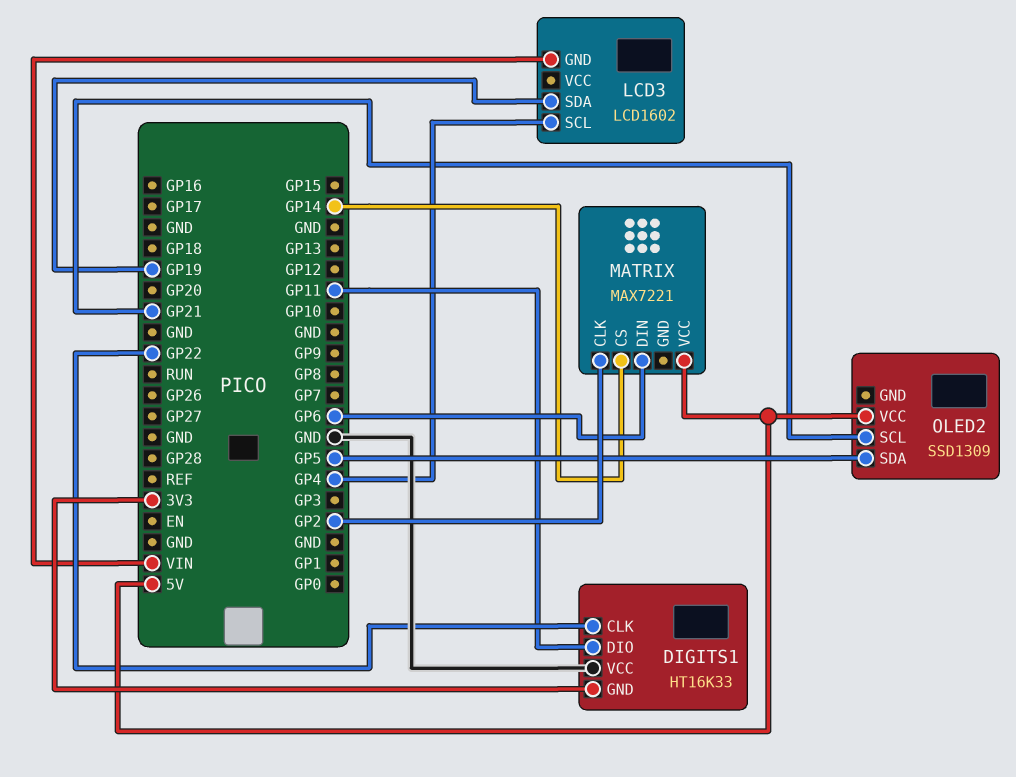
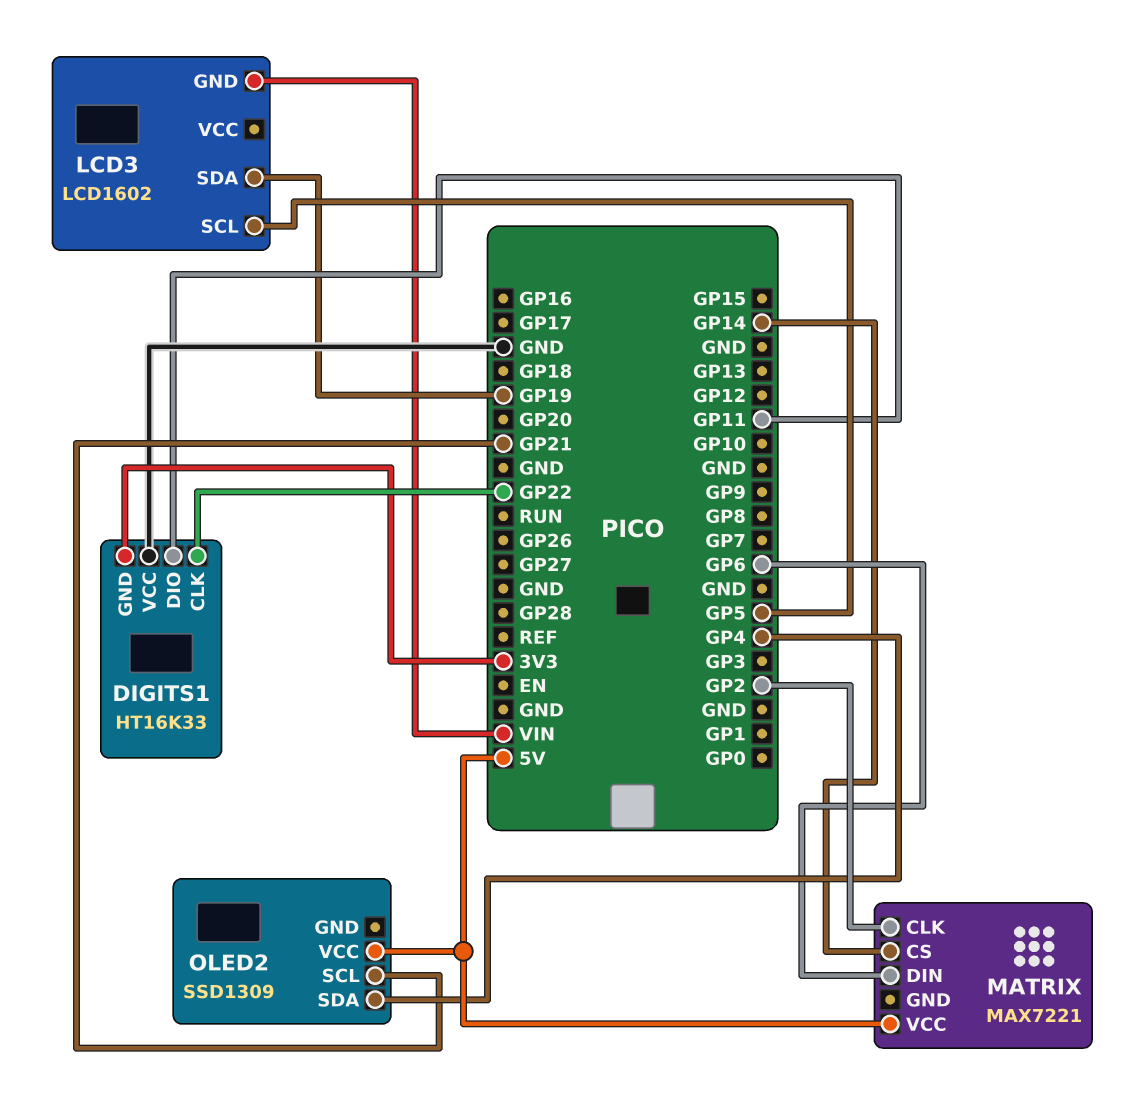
LCD3 pin SCL: GP4 -> GP5
OLED2 pin SDA: GP5 -> GP4

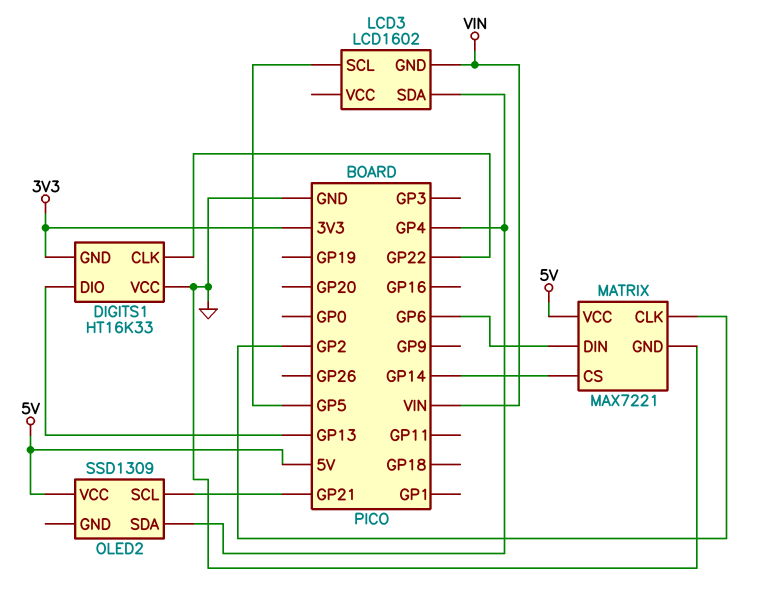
DIGITS1 pin DIO: GP11 -> GP13
LCD3 pin SDA: GP19 -> GP4
MATRIX pin GND: none -> GND

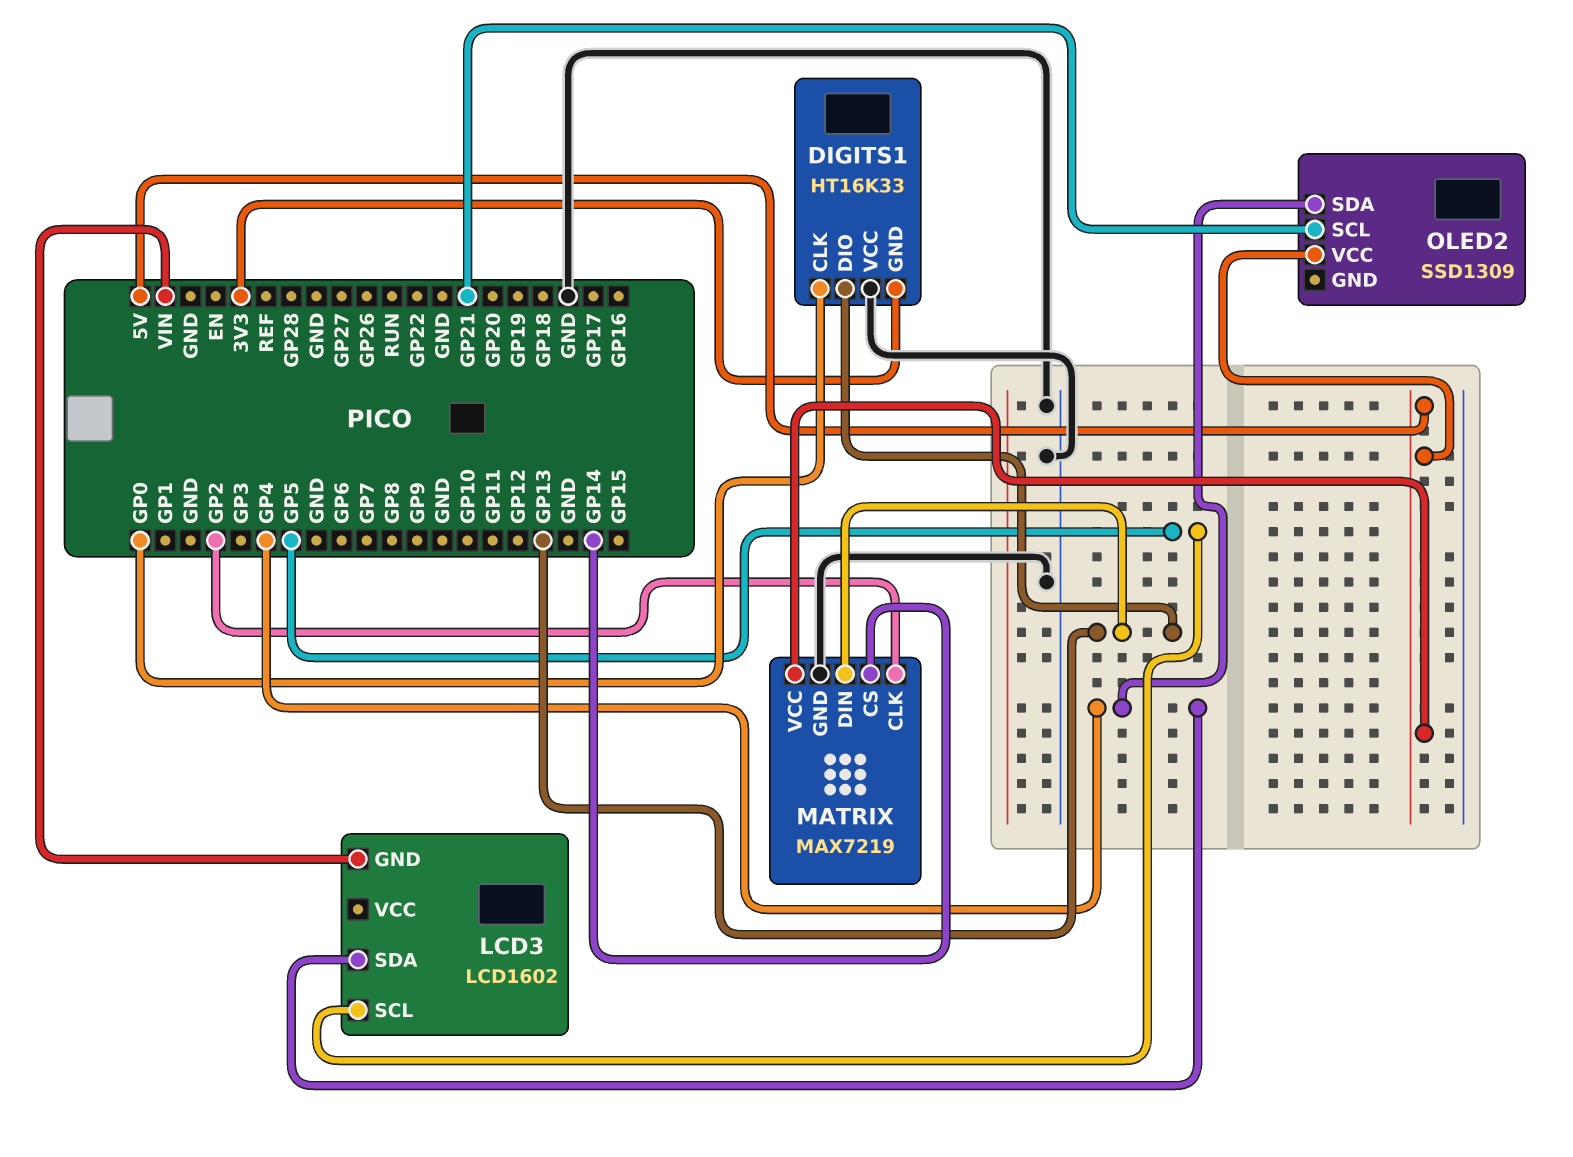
DIGITS1 pin CLK: GP22 -> GP0
MATRIX: MAX7221 -> MAX7219
MATRIX pin DIN: GP6 -> GP13

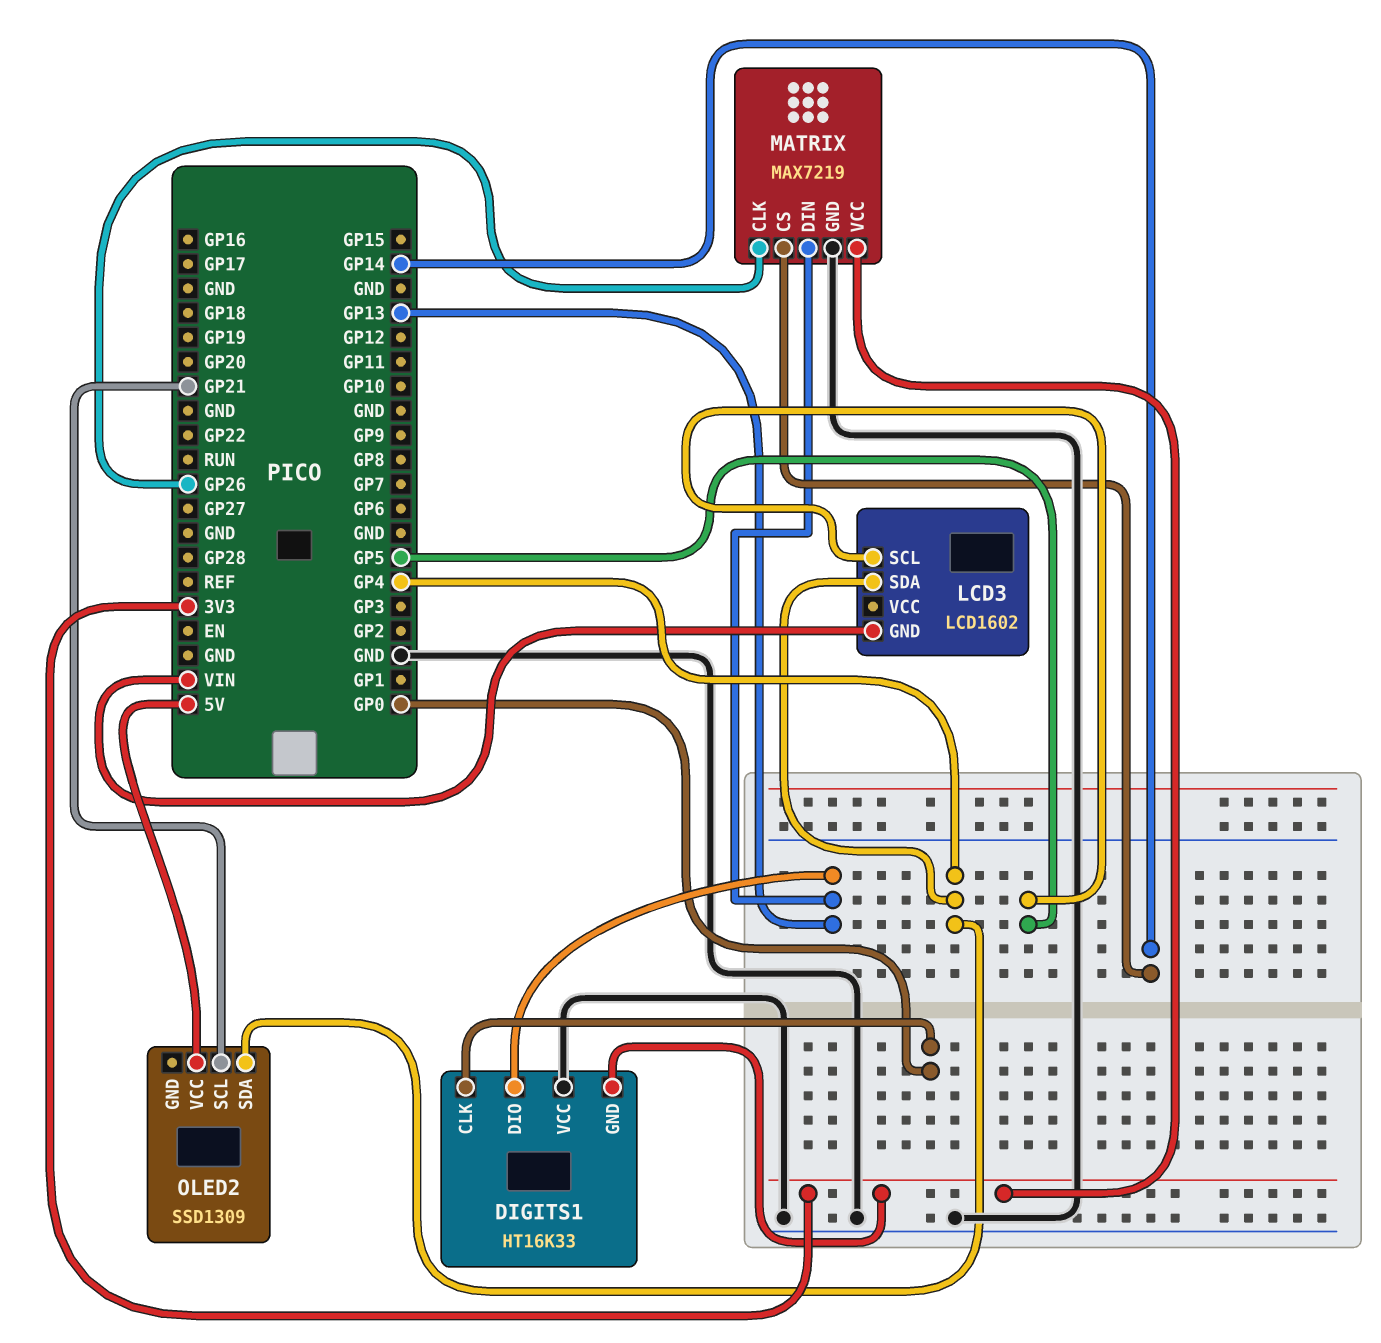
MATRIX pin CLK: GP2 -> GP26
MATRIX pin VCC: 5V -> 3V3

